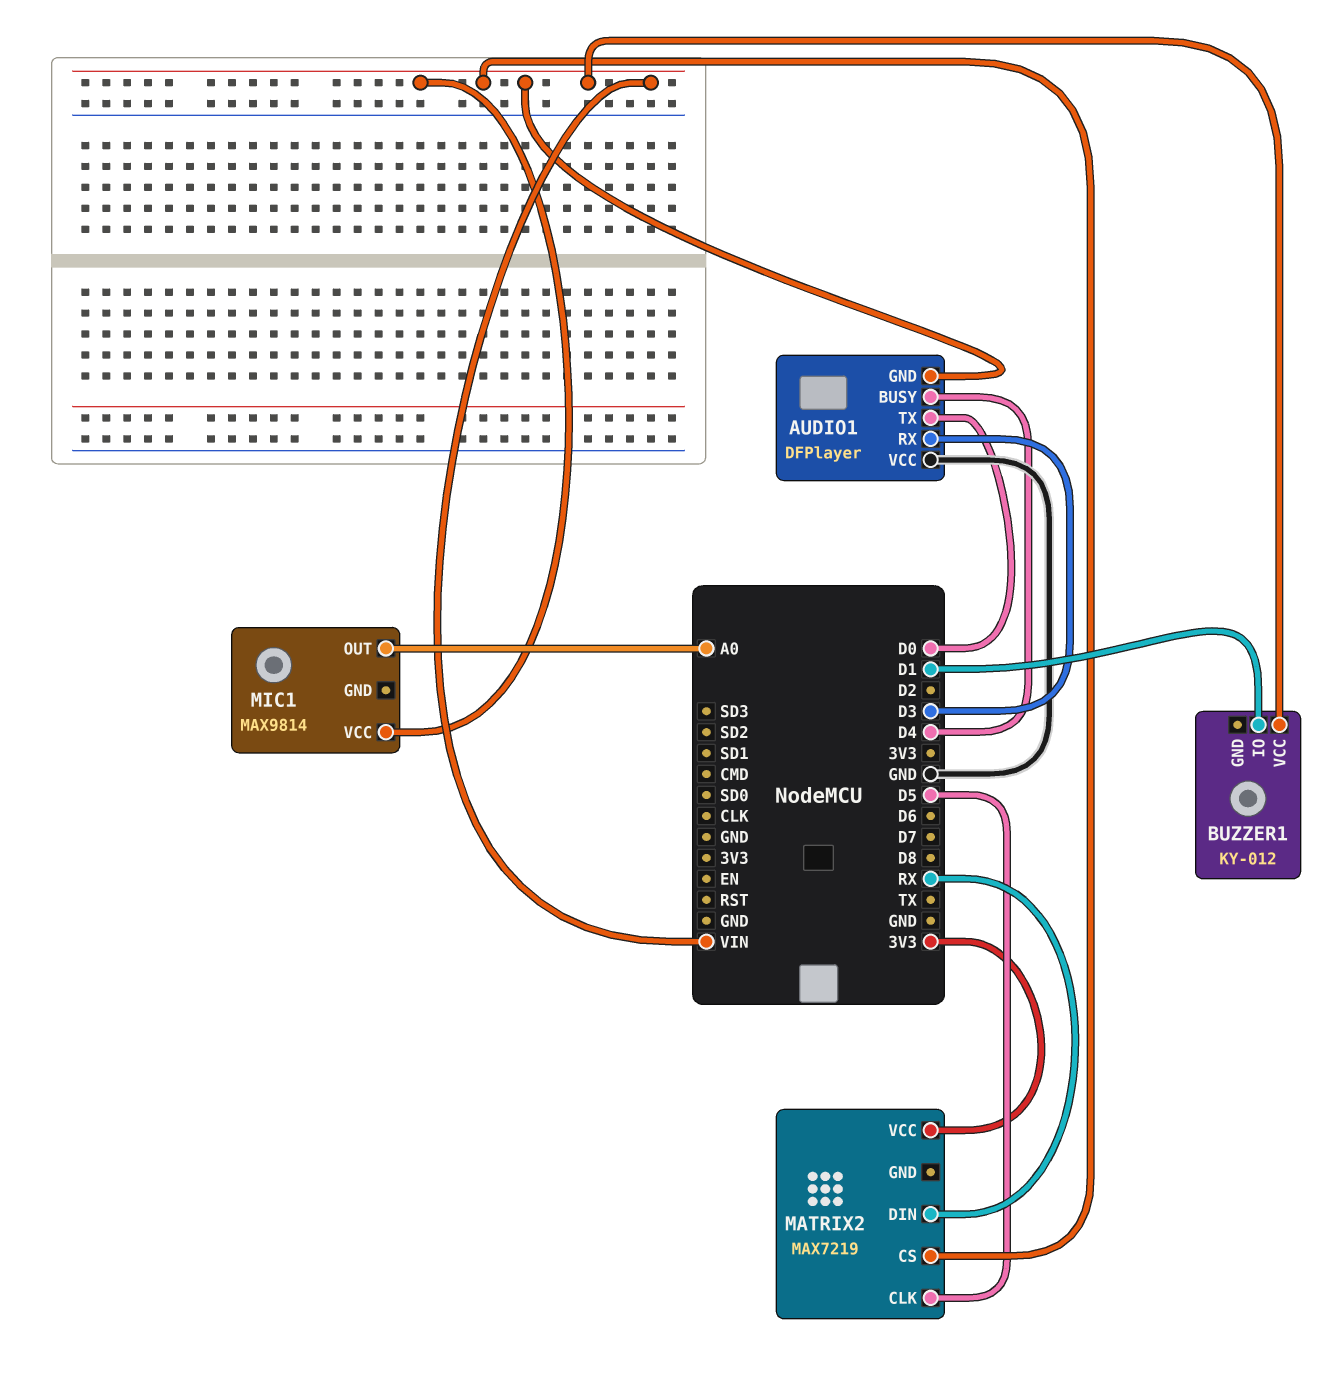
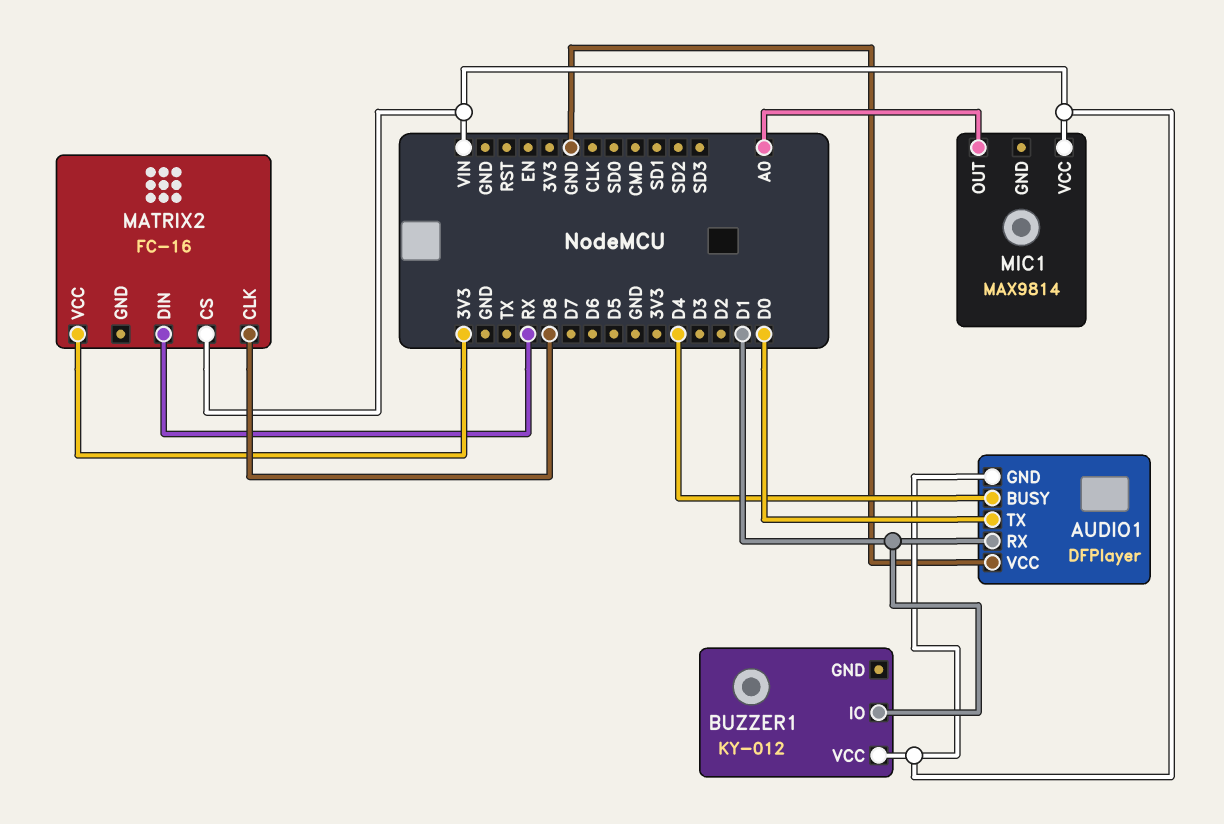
AUDIO1 pin RX: D3 -> D1
MATRIX2: MAX7219 -> FC-16
MATRIX2 pin CLK: D5 -> D8

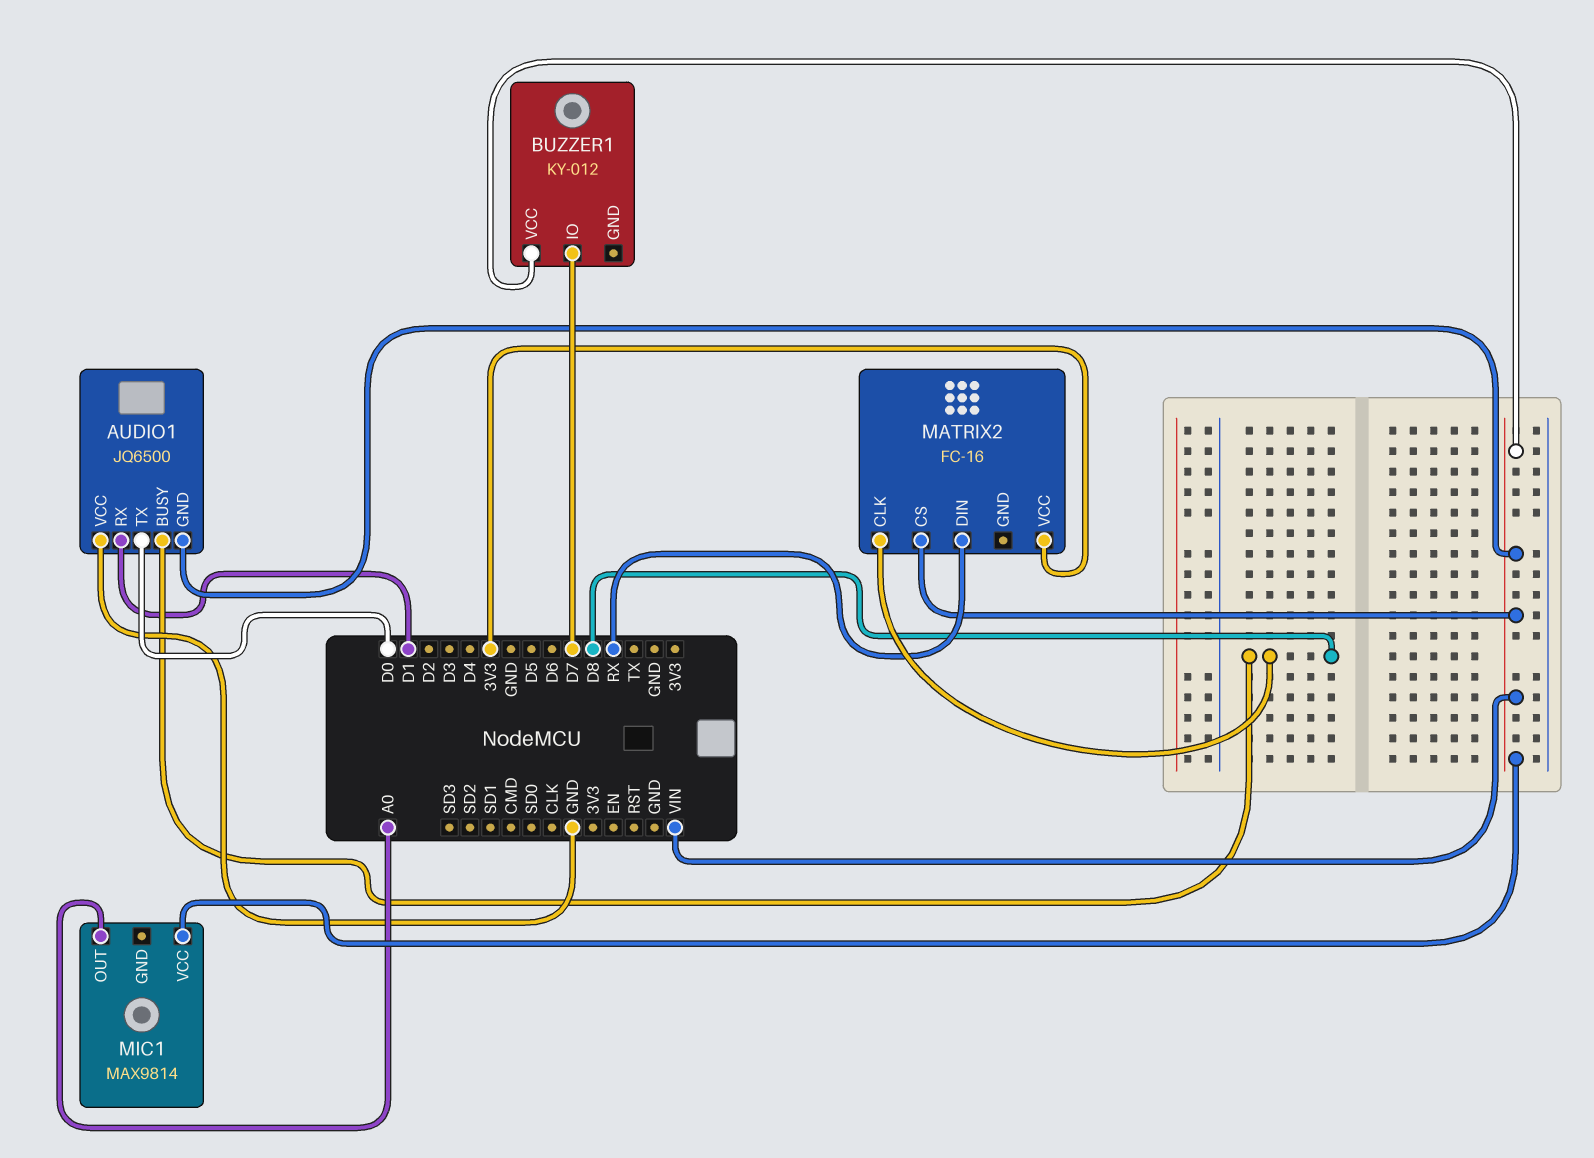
AUDIO1: DFPlayer -> JQ6500
AUDIO1 pin BUSY: D4 -> D8
BUZZER1 pin IO: D1 -> D7

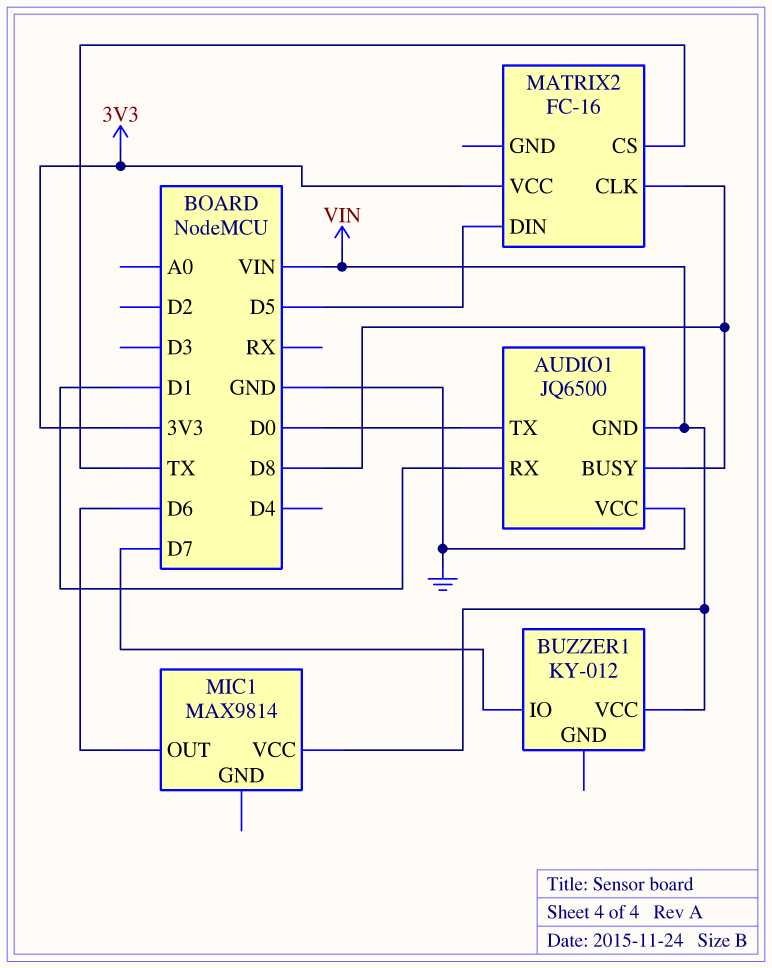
MATRIX2 pin CS: VIN -> TX
MATRIX2 pin DIN: RX -> D5
MIC1 pin OUT: A0 -> D6

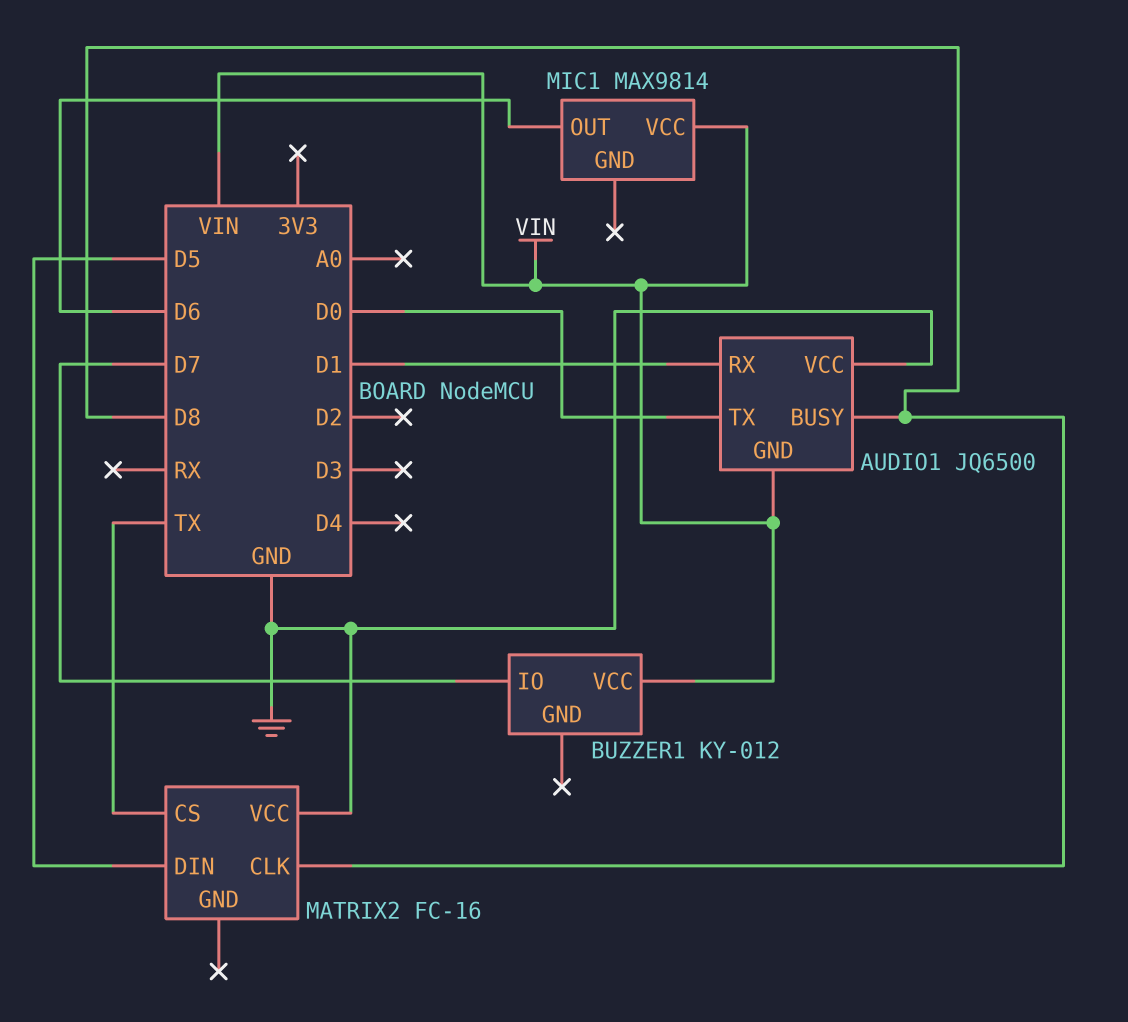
MATRIX2 pin VCC: 3V3 -> GND

